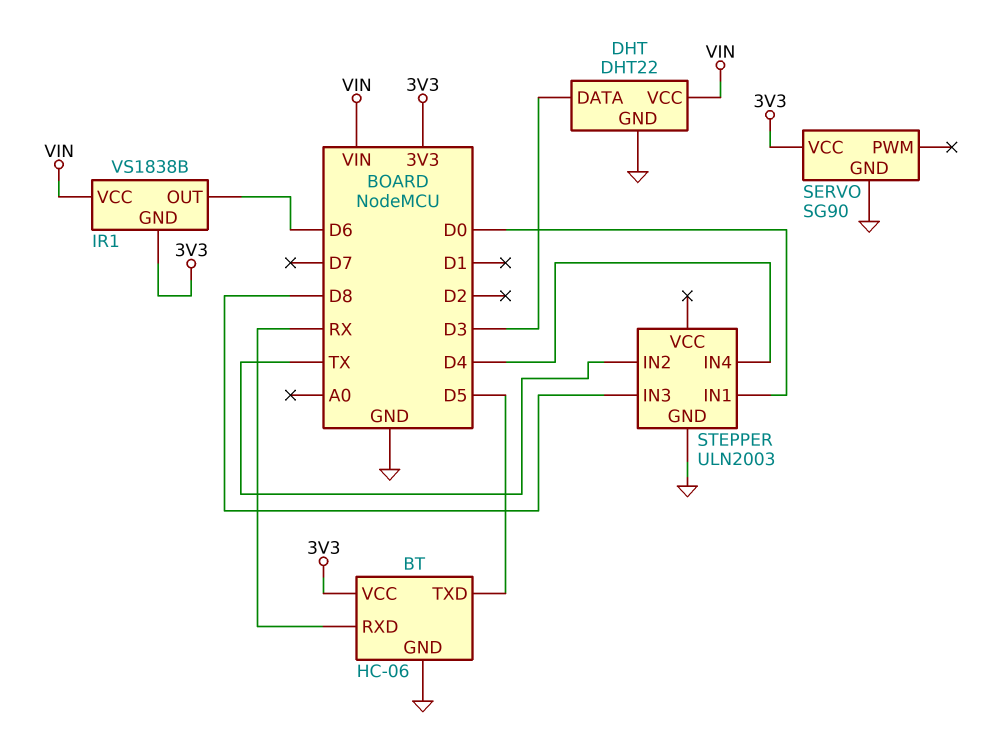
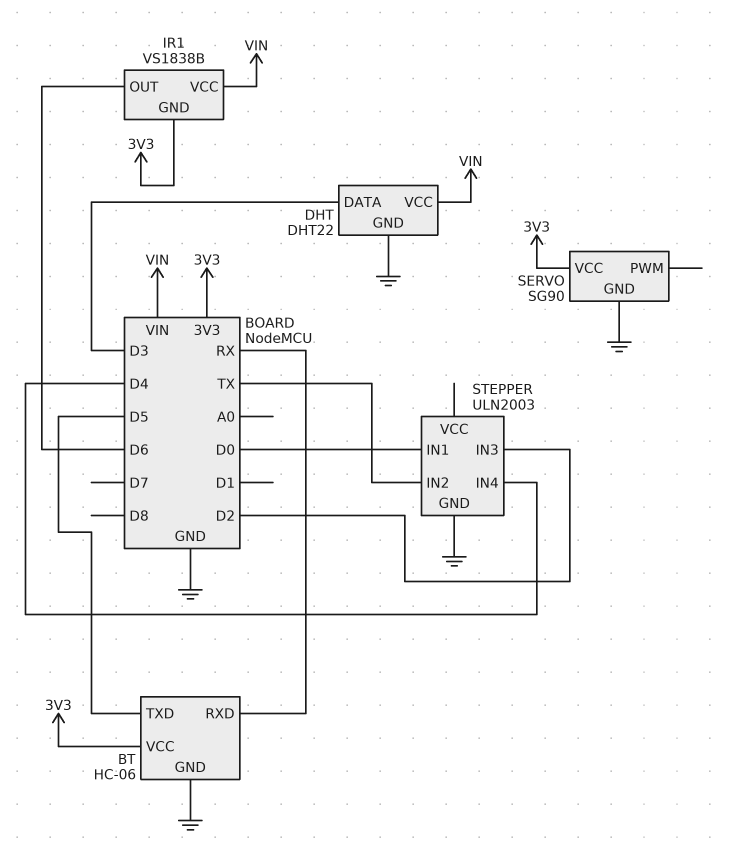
STEPPER pin IN3: D8 -> D2

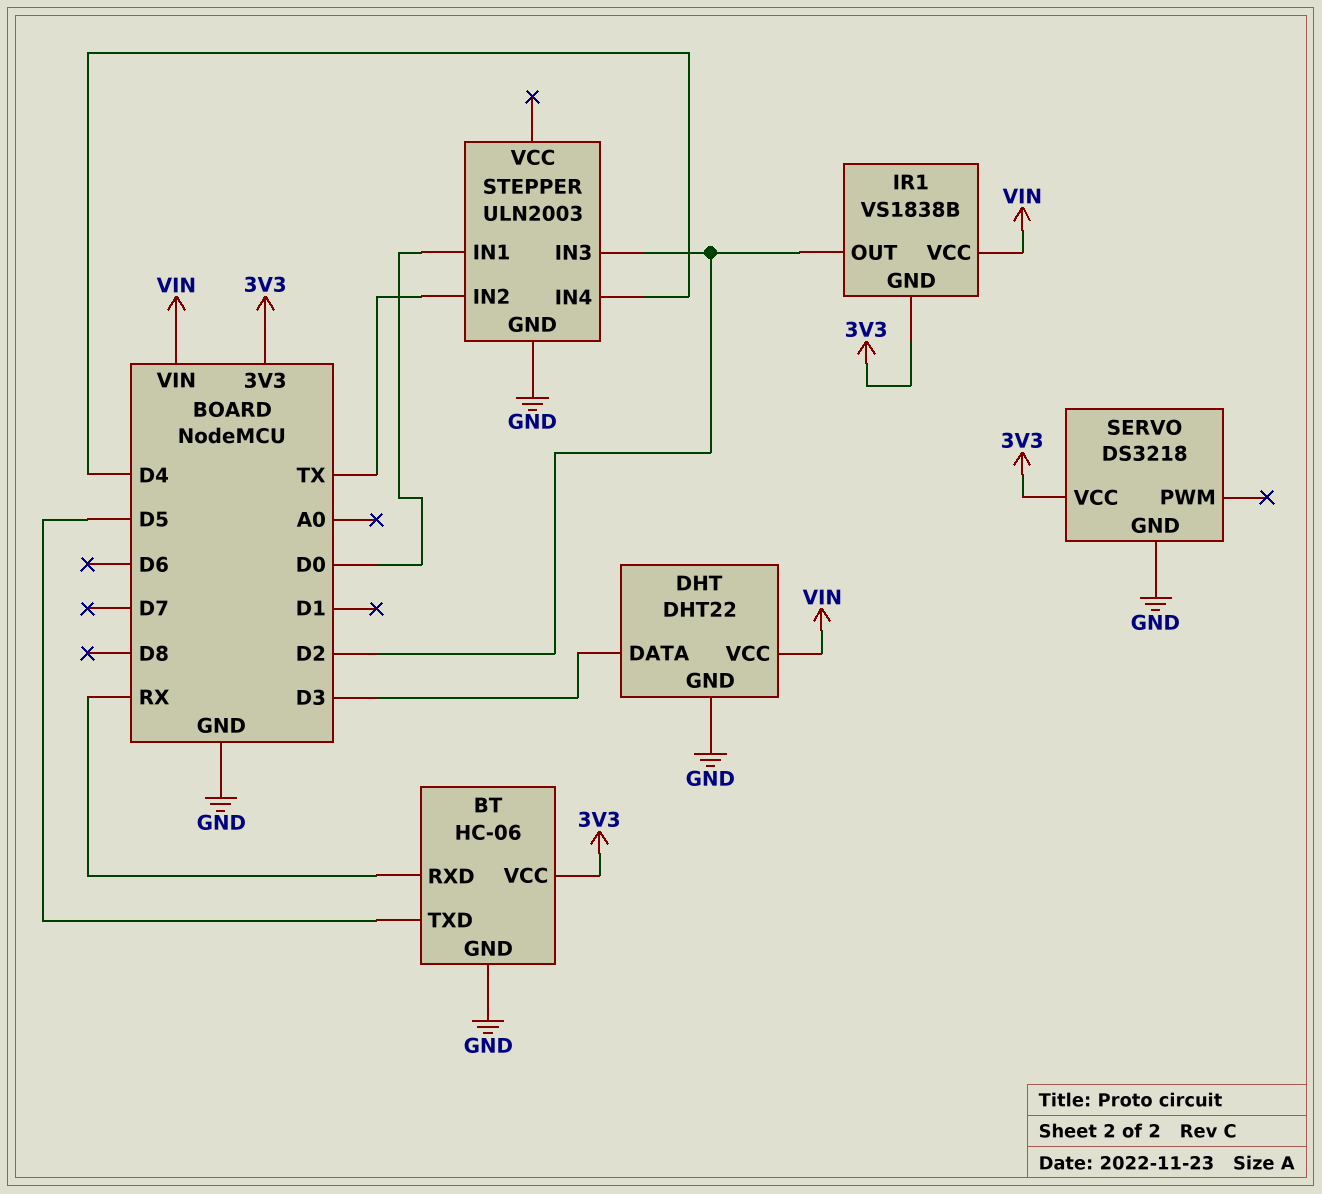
IR1 pin OUT: D6 -> D2
SERVO: SG90 -> DS3218

